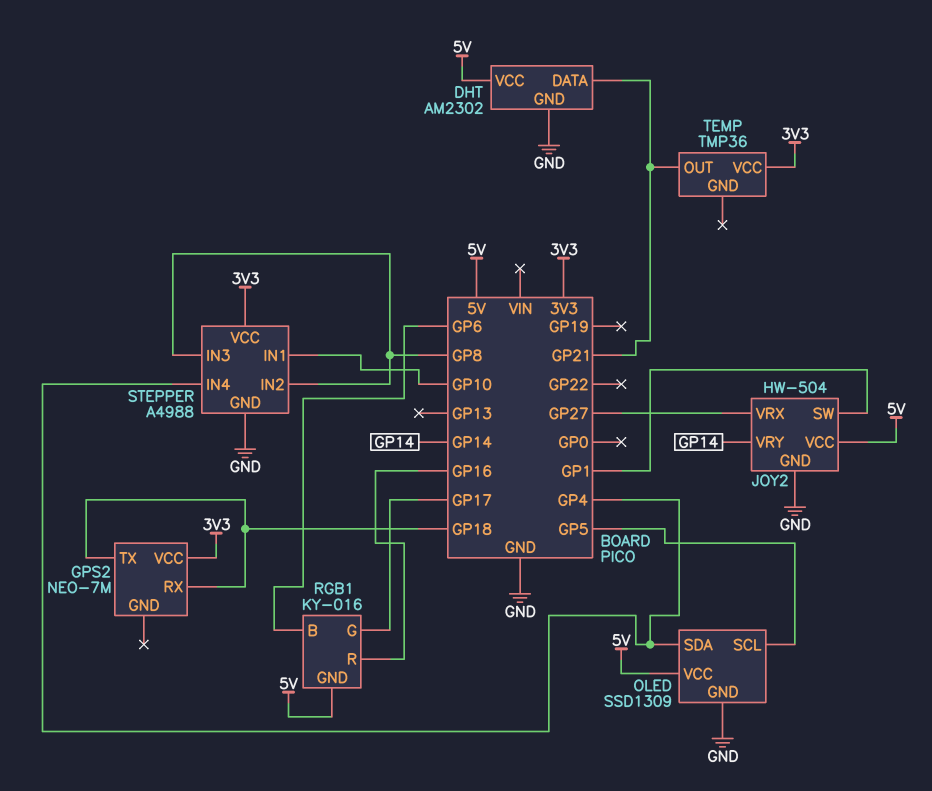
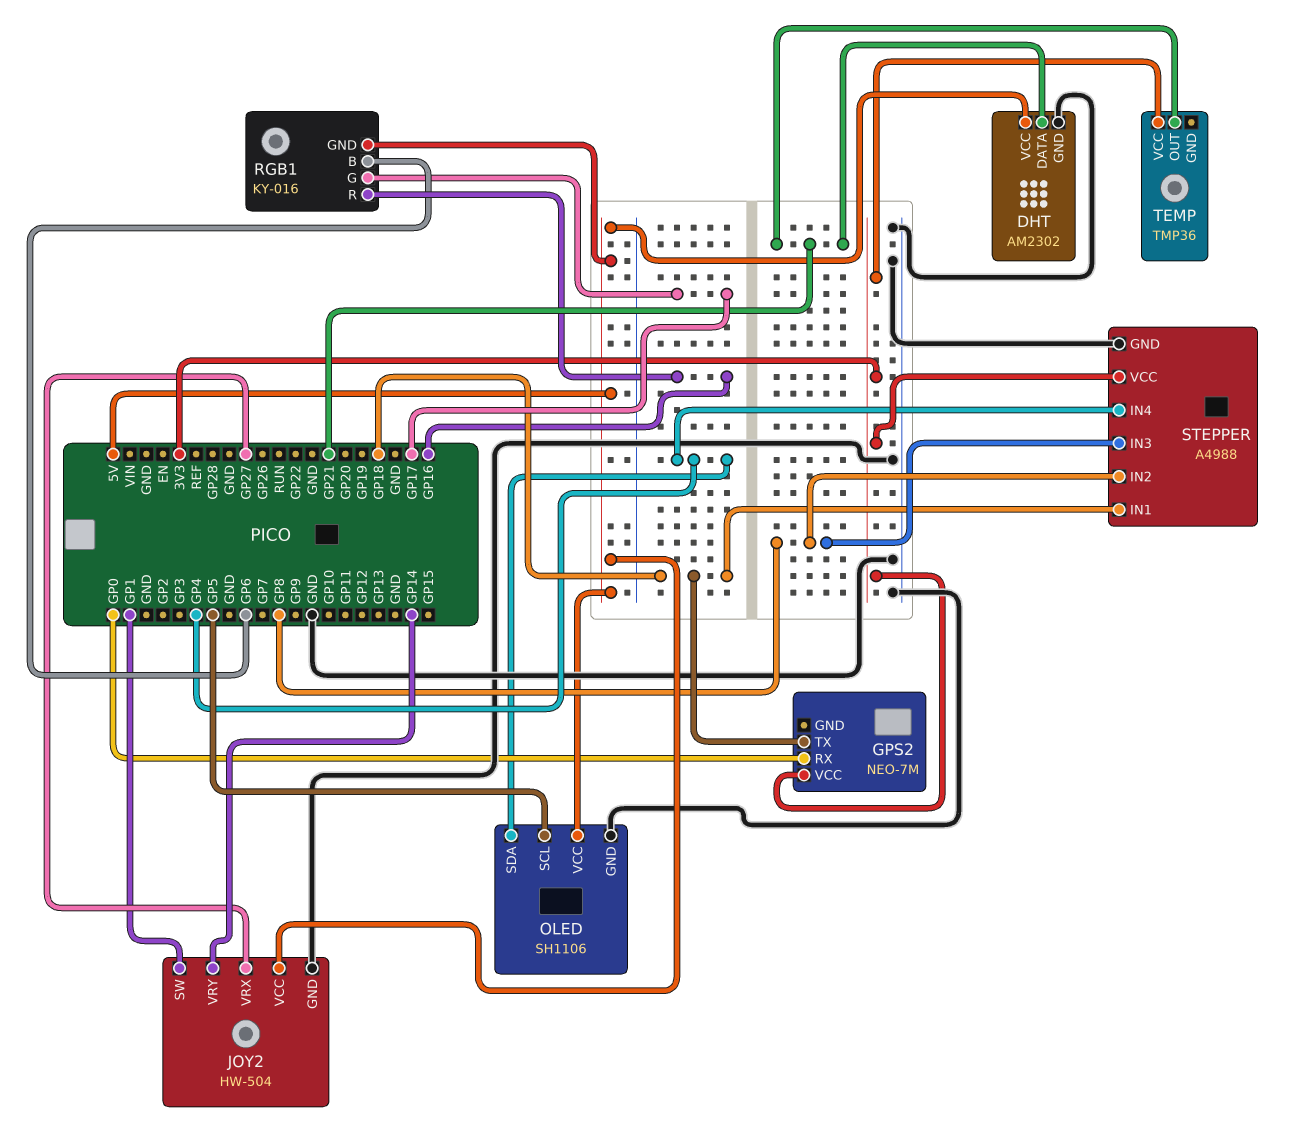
GPS2 pin RX: GP18 -> GP0
OLED: SSD1309 -> SH1106
STEPPER pin IN1: GP10 -> GP18

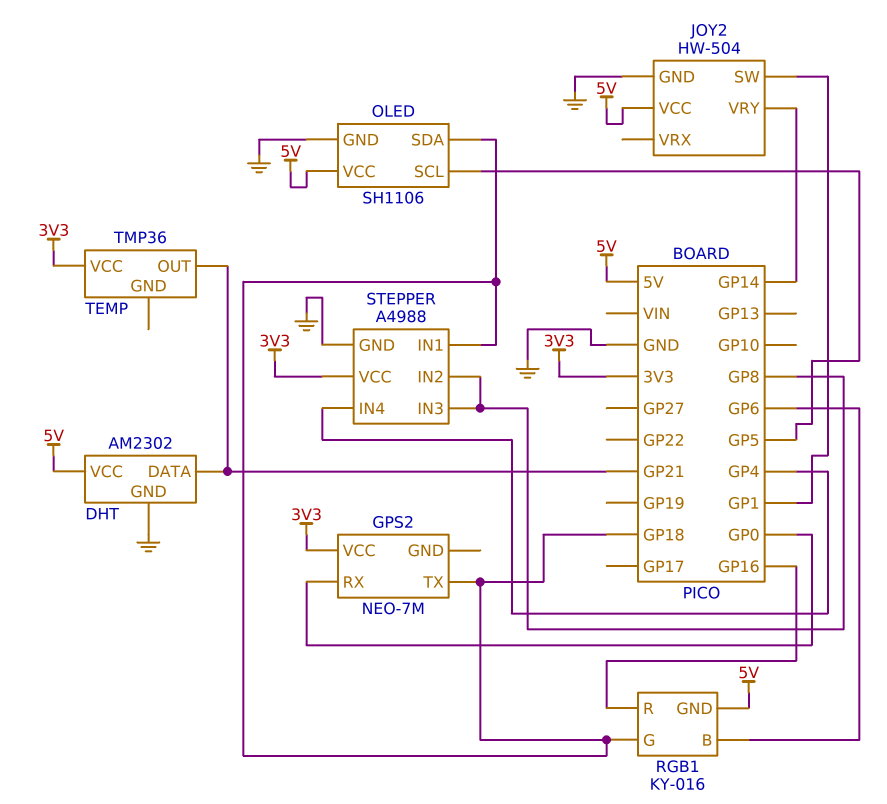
JOY2 pin VRX: GP27 -> none
OLED pin SDA: GP4 -> GP18
RGB1 pin G: GP17 -> GP18

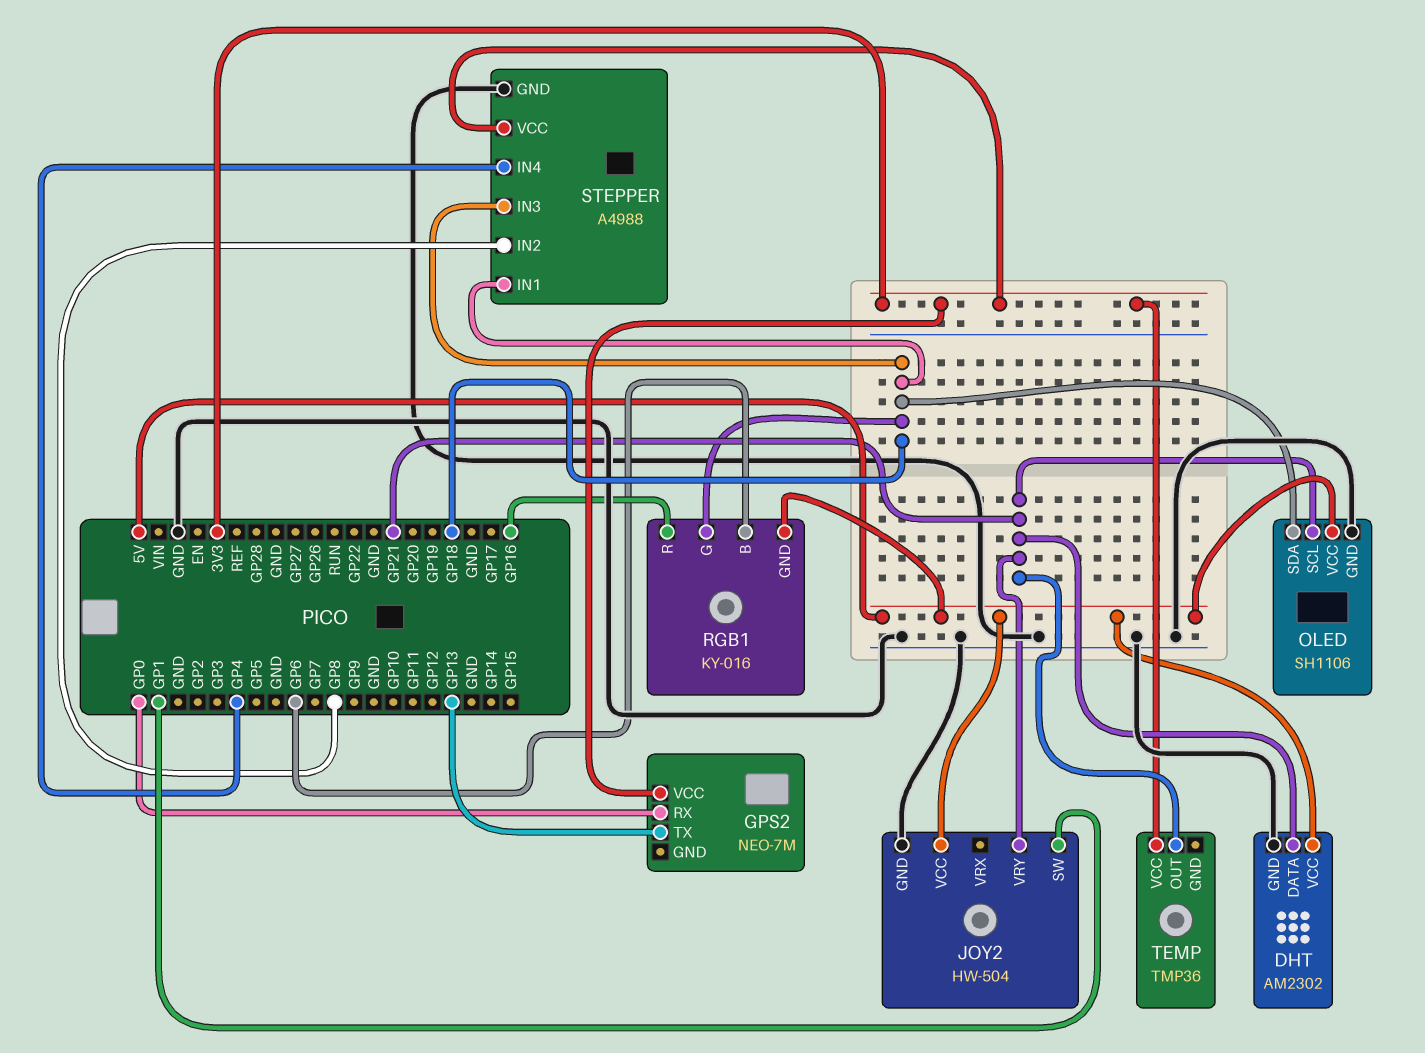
GPS2 pin TX: GP18 -> GP13
JOY2 pin VRY: GP14 -> GP21
OLED pin SCL: GP5 -> GP21
STEPPER pin IN3: GP8 -> GP18

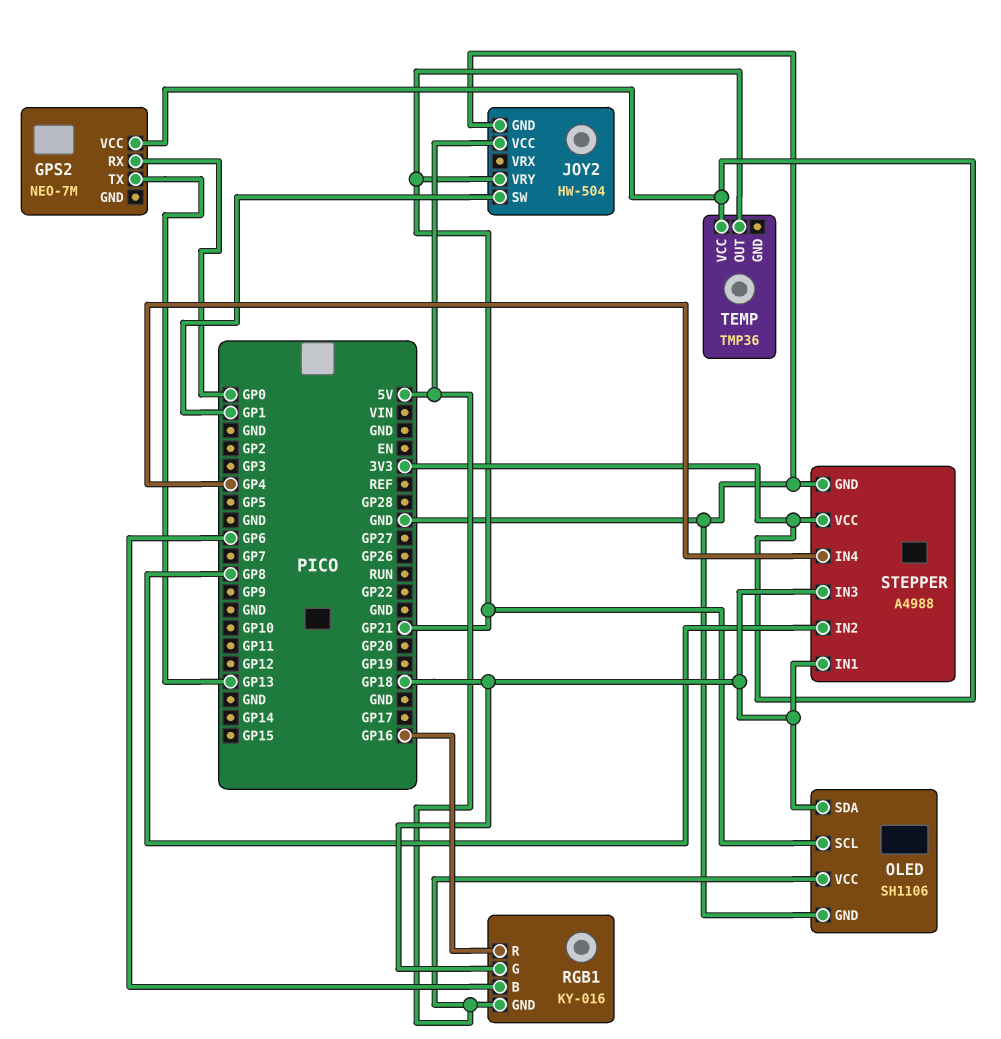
DHT: AM2302 -> none
DHT pin DATA: GP21 -> none
DHT pin GND: GND -> none
DHT pin VCC: 5V -> none

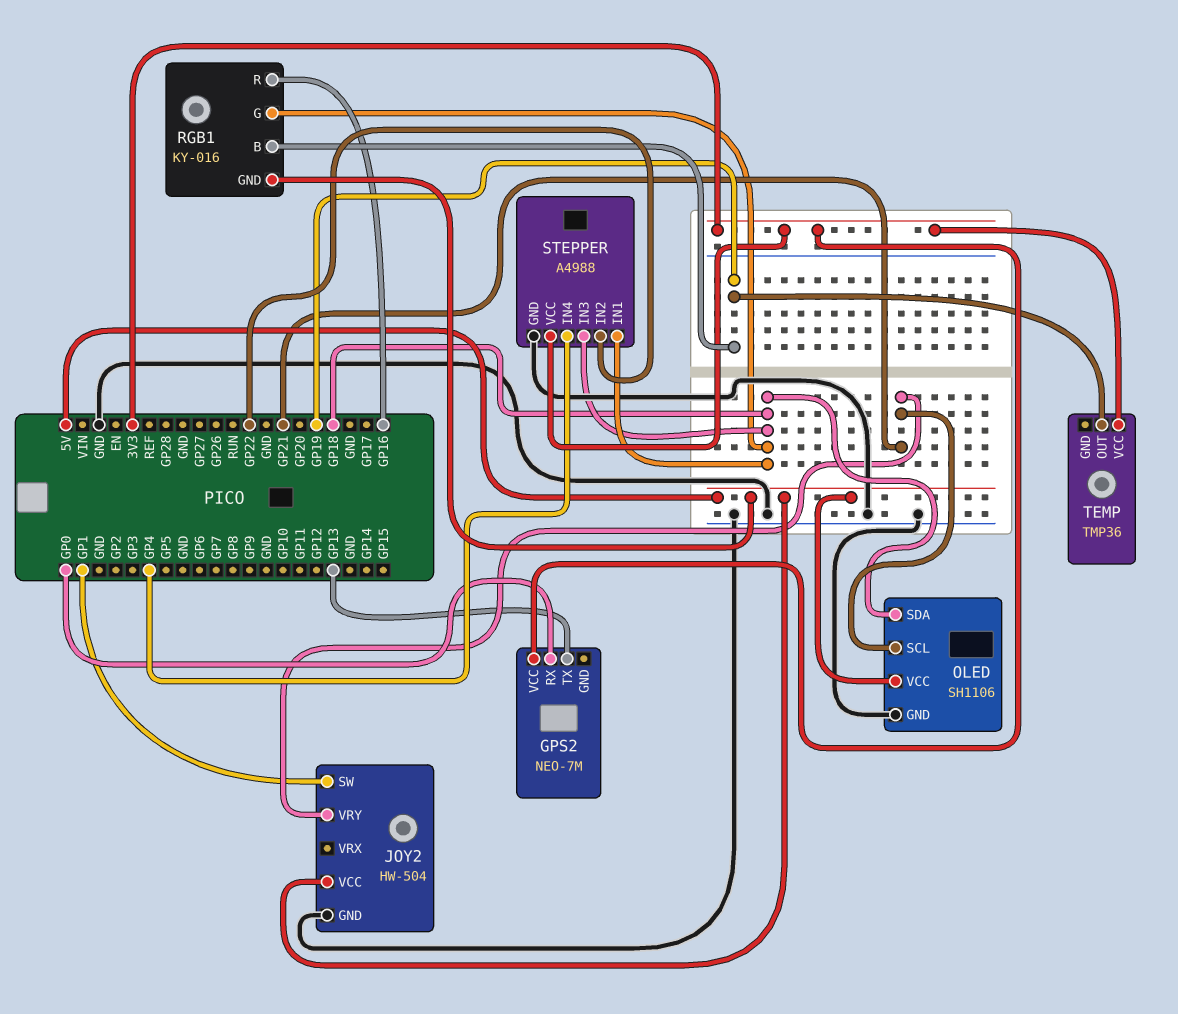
RGB1 pin B: GP6 -> GP19
STEPPER pin IN2: GP8 -> GP22
TEMP pin OUT: GP21 -> GP19

